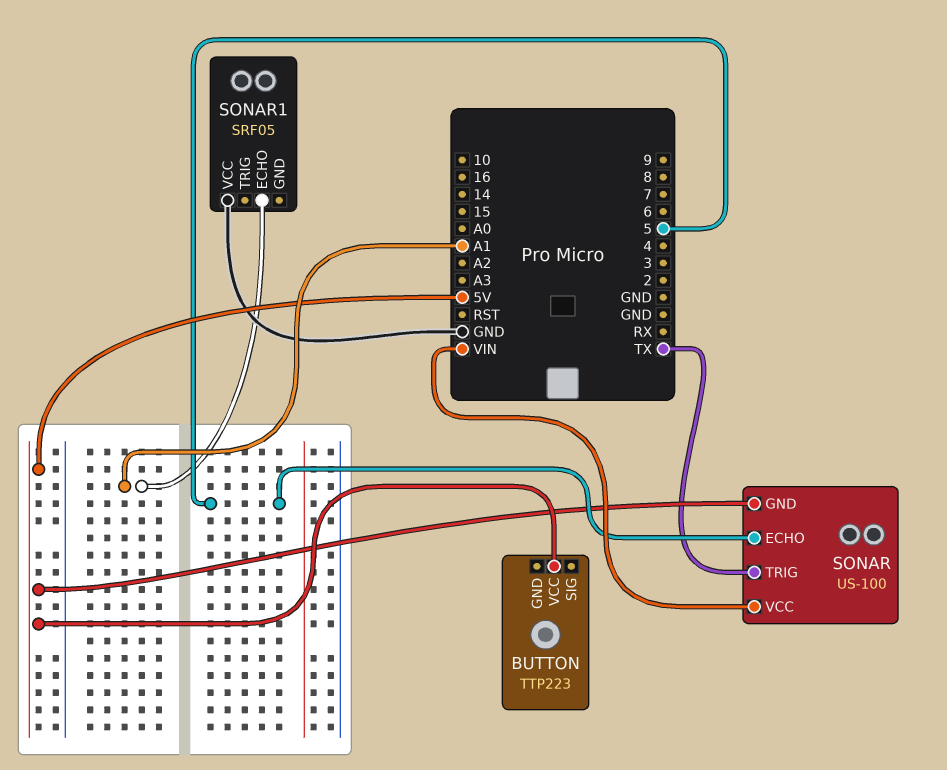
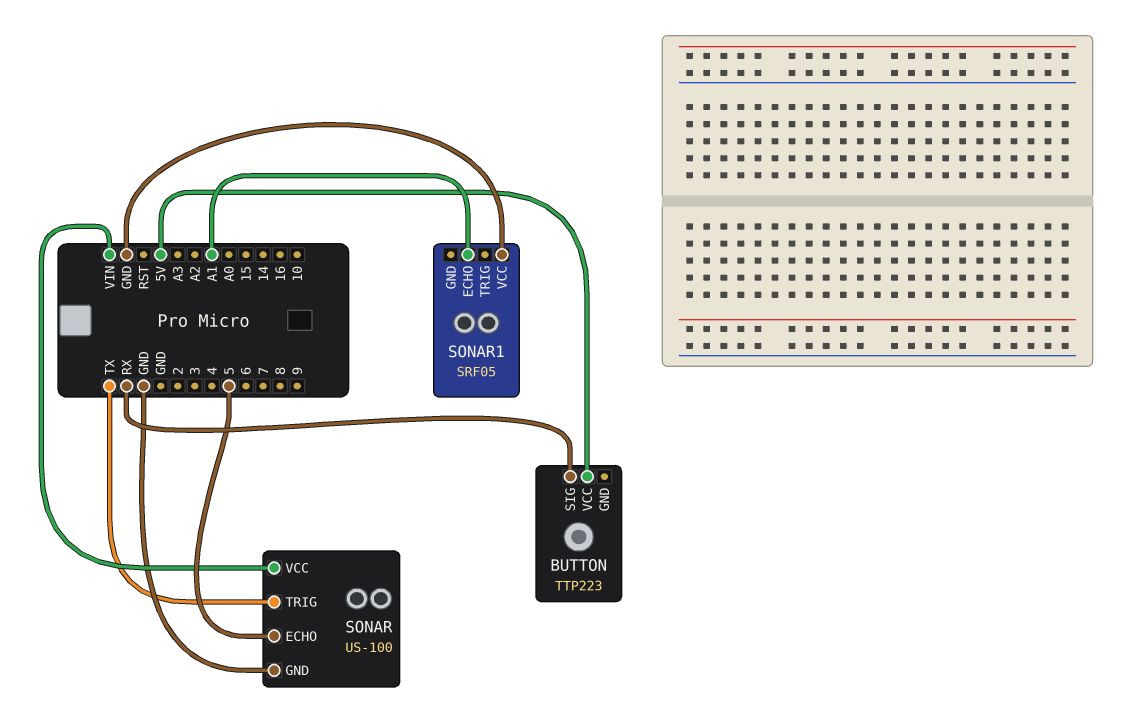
BUTTON pin SIG: none -> RX
SONAR pin GND: 5V -> GND

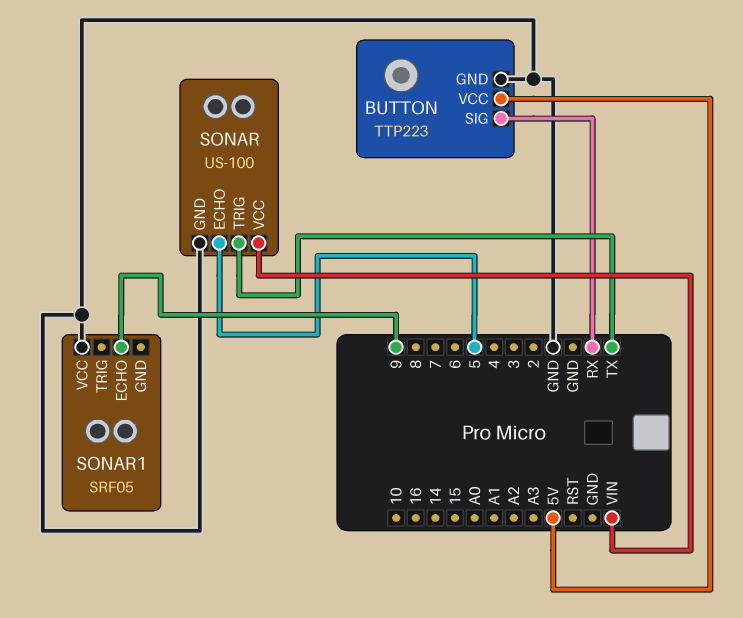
BUTTON pin GND: none -> GND
SONAR1 pin ECHO: A1 -> 9

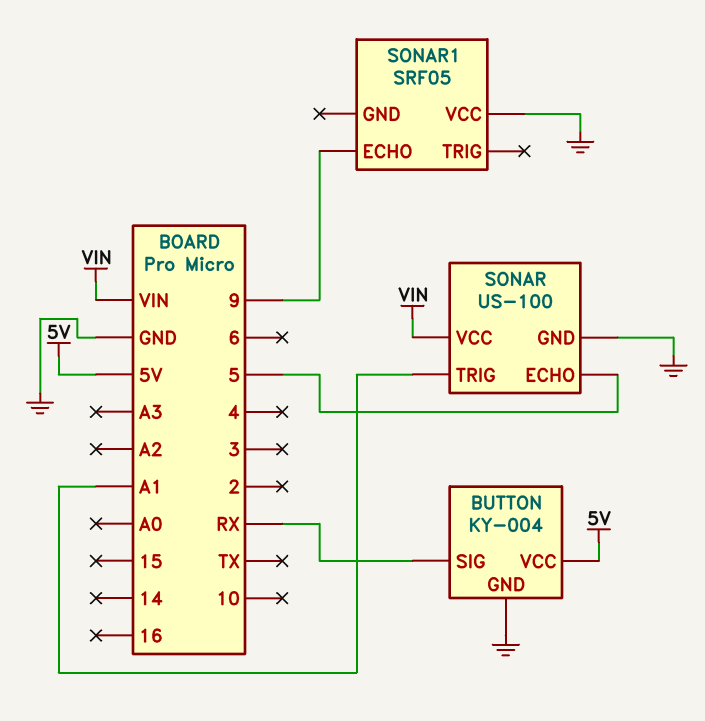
BUTTON: TTP223 -> KY-004
SONAR pin TRIG: TX -> A1

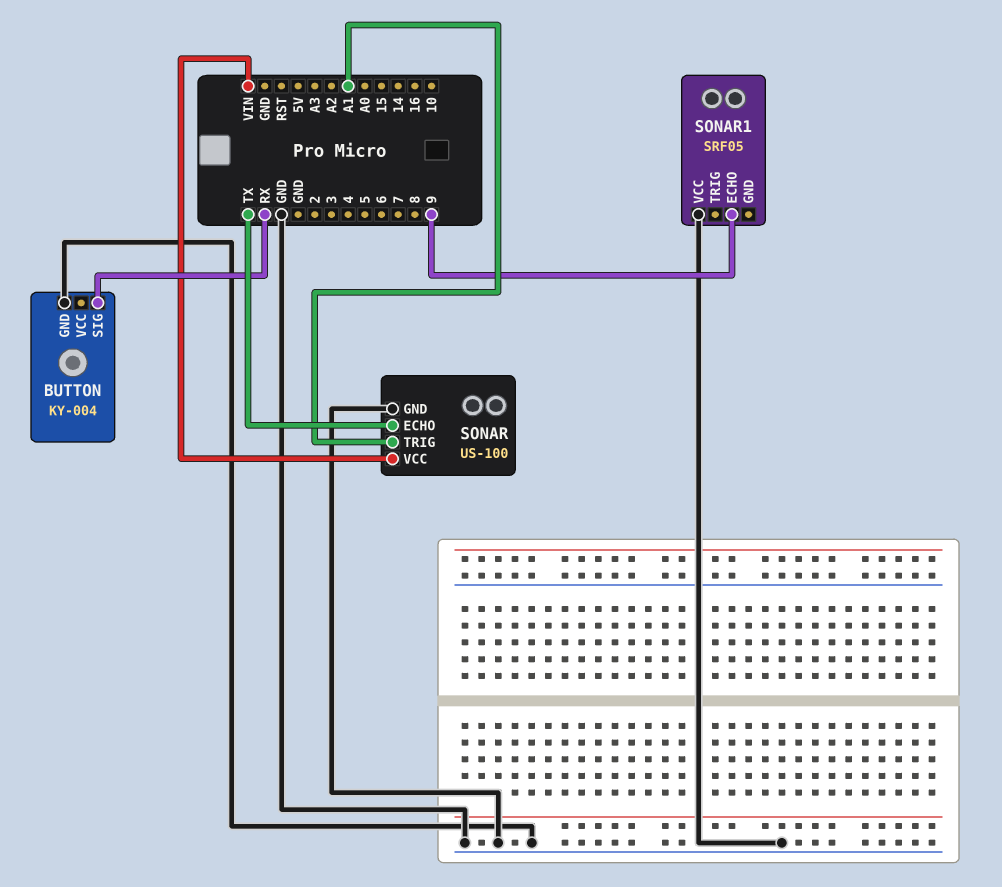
BUTTON pin VCC: 5V -> none
SONAR pin ECHO: 5 -> TX

